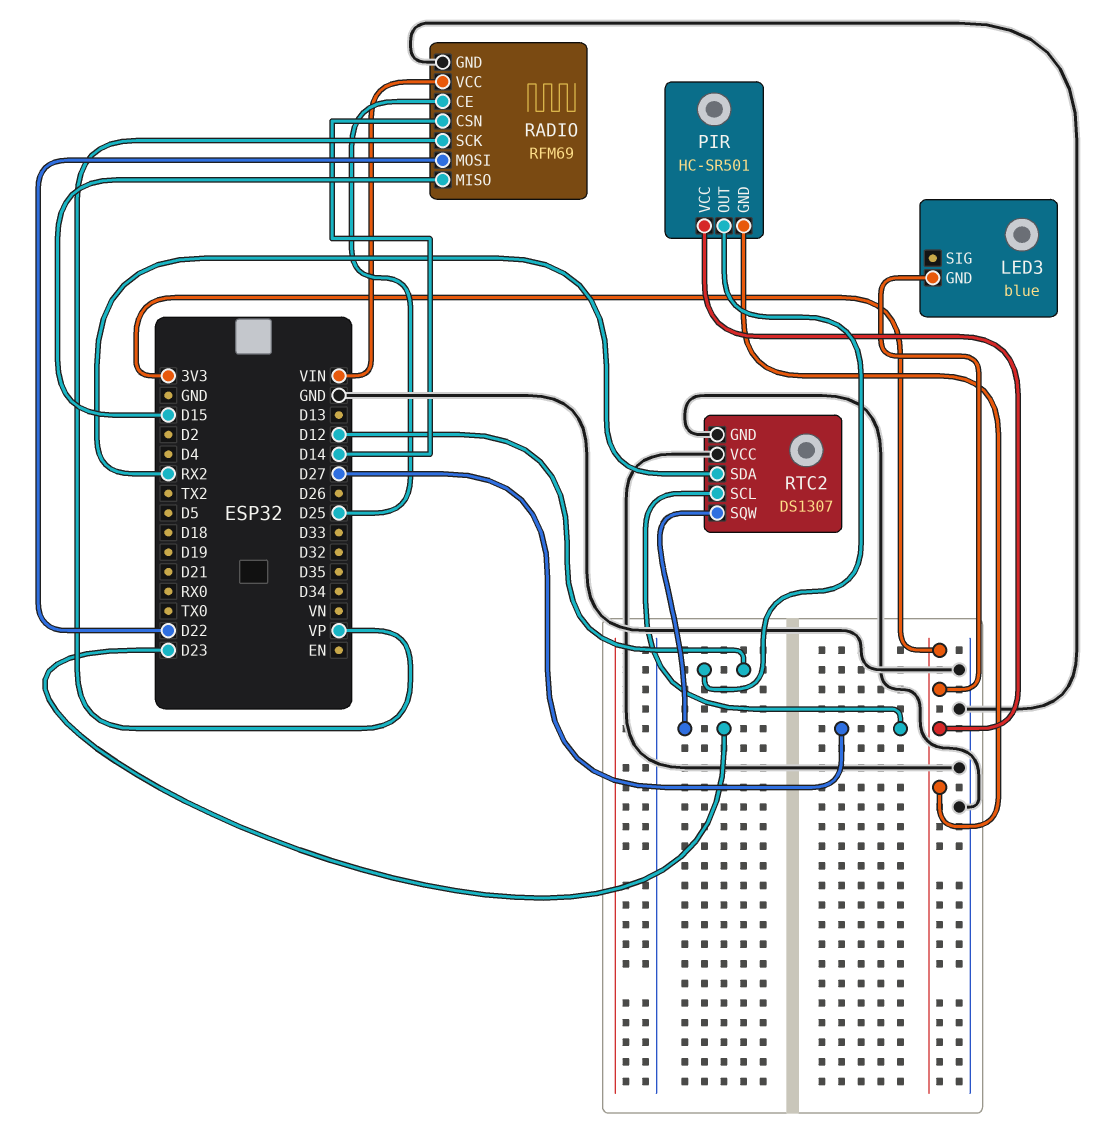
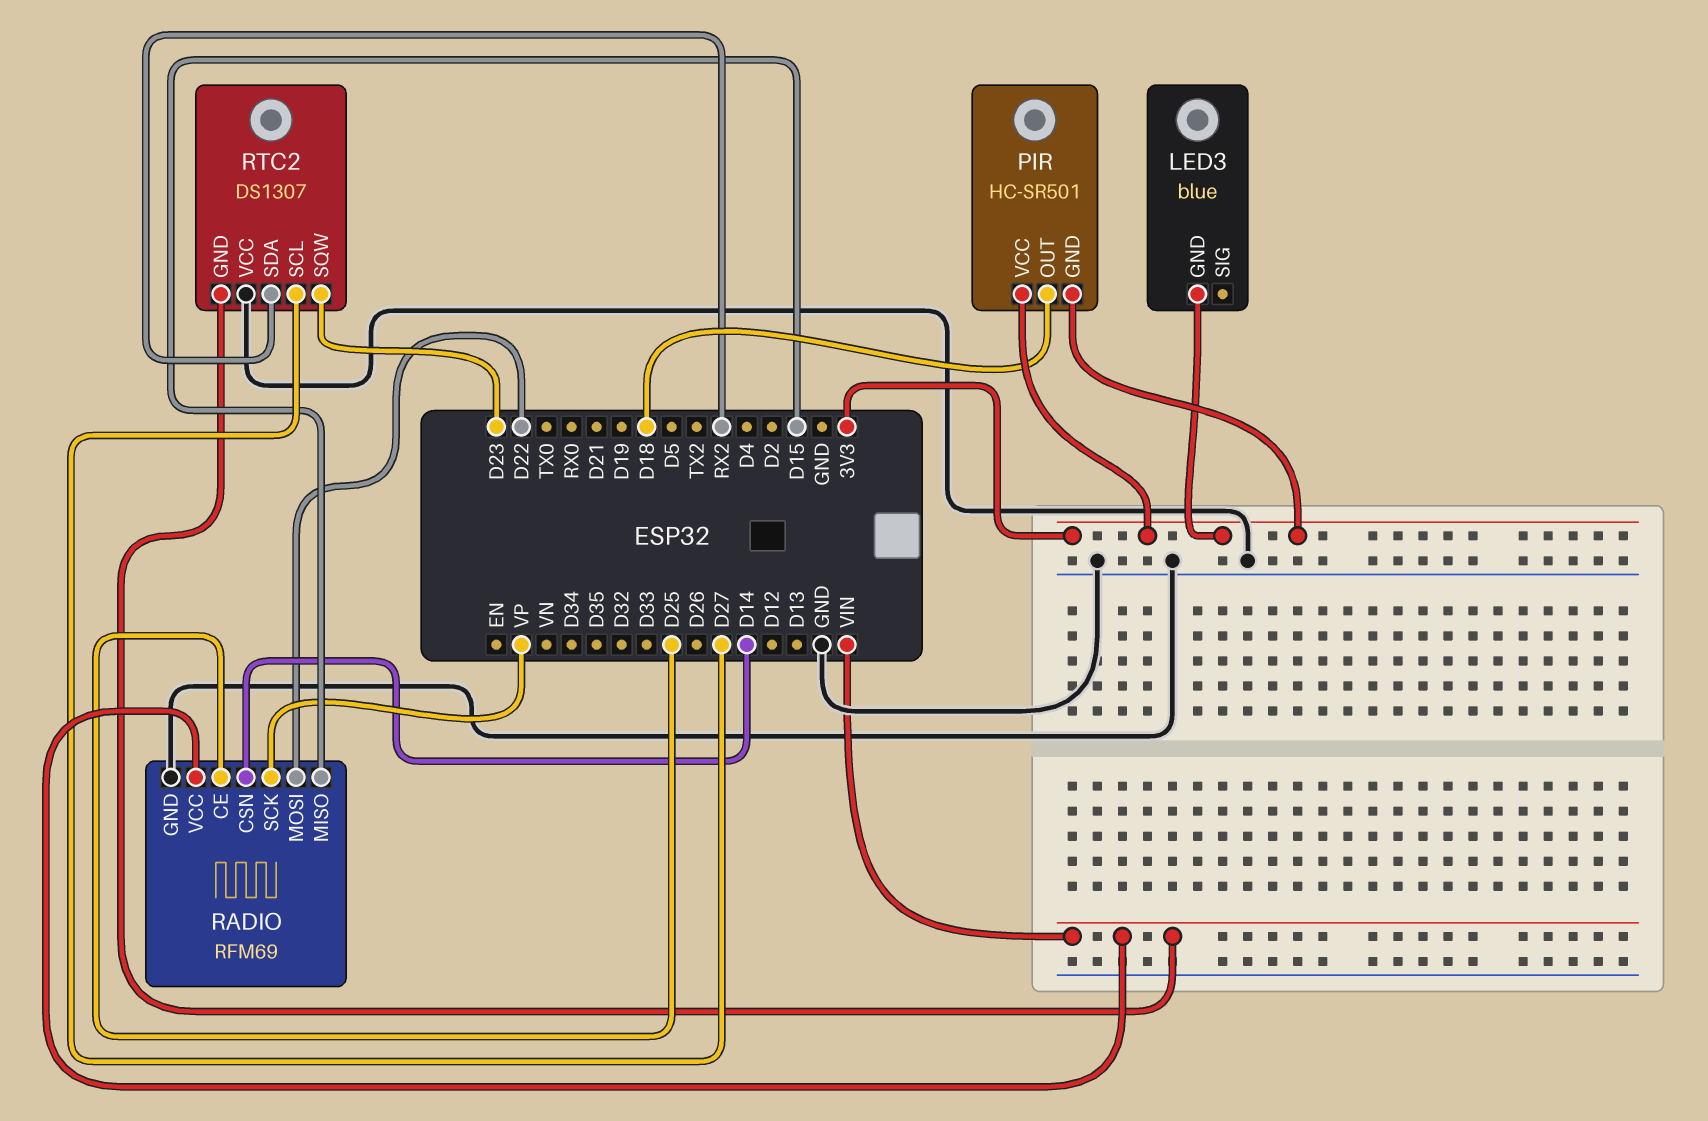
PIR pin OUT: D12 -> D18
RTC2 pin GND: GND -> VIN

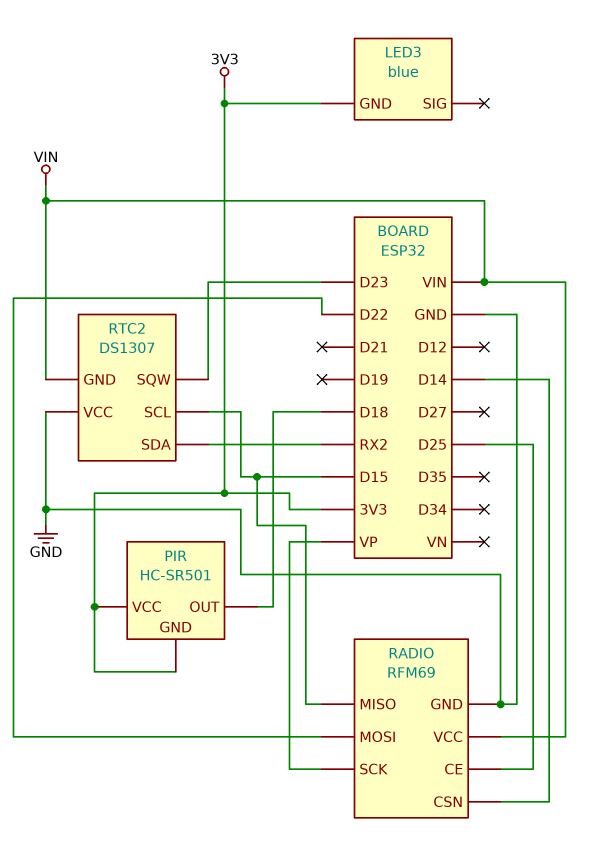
RTC2 pin SCL: D27 -> D15

